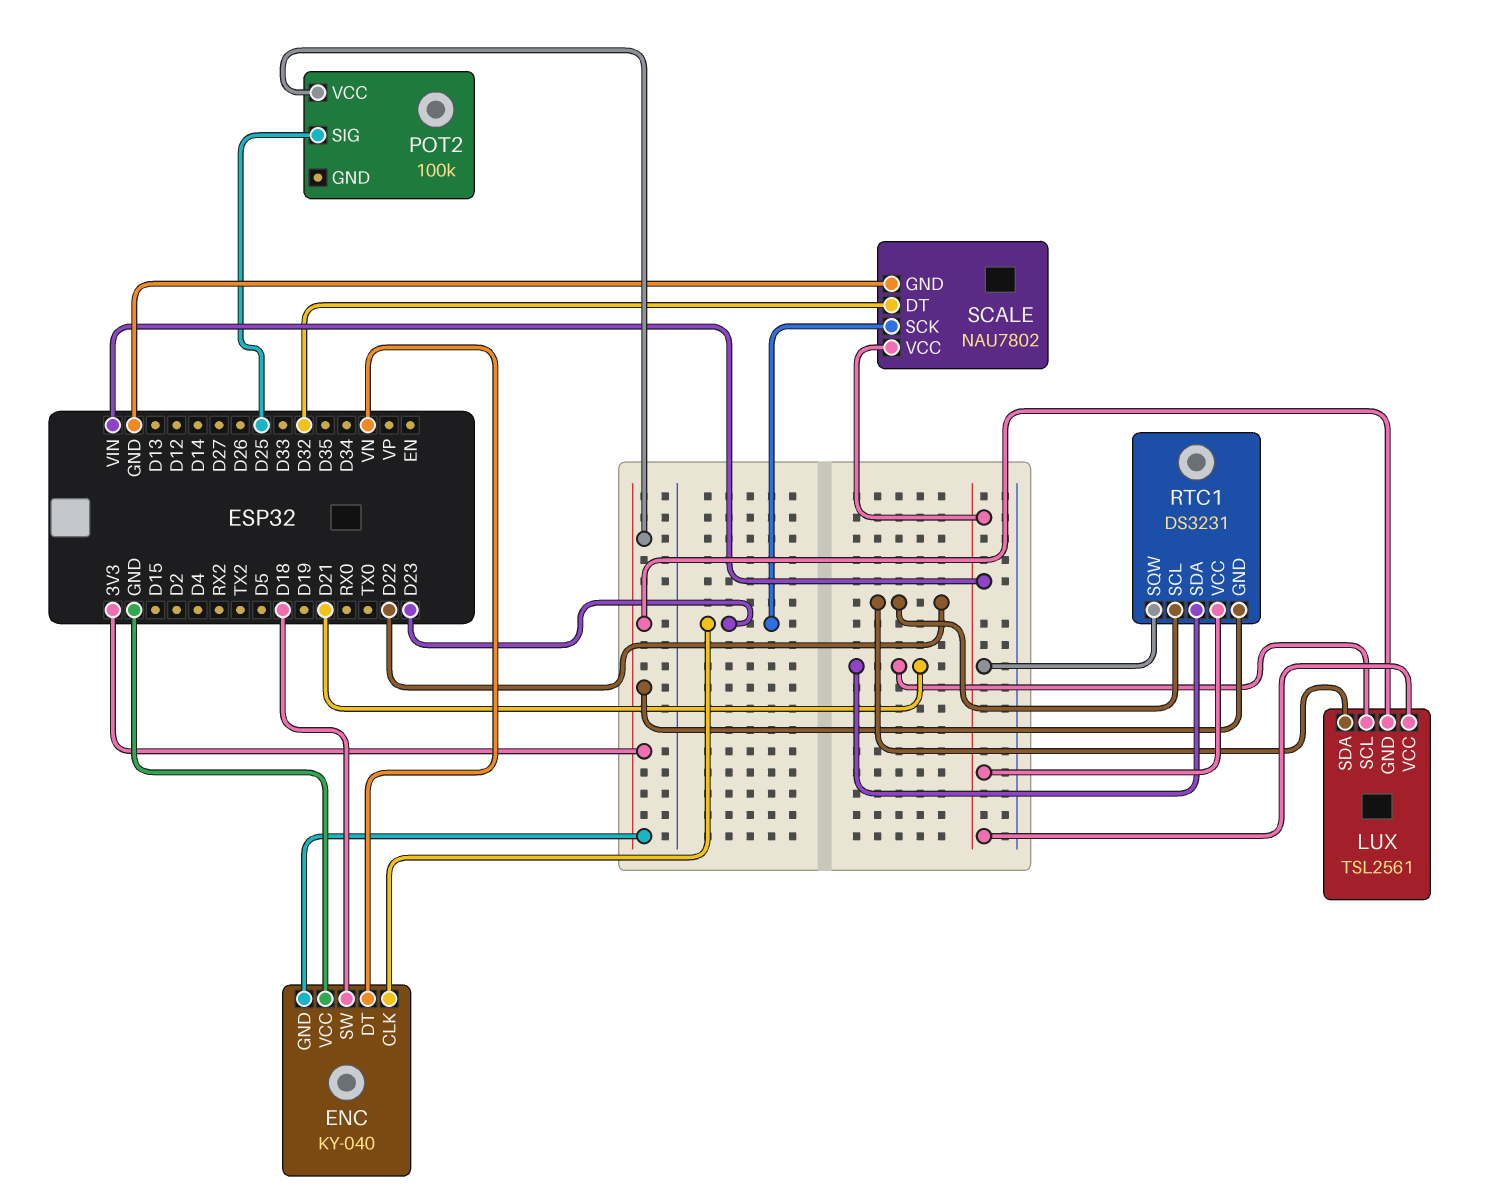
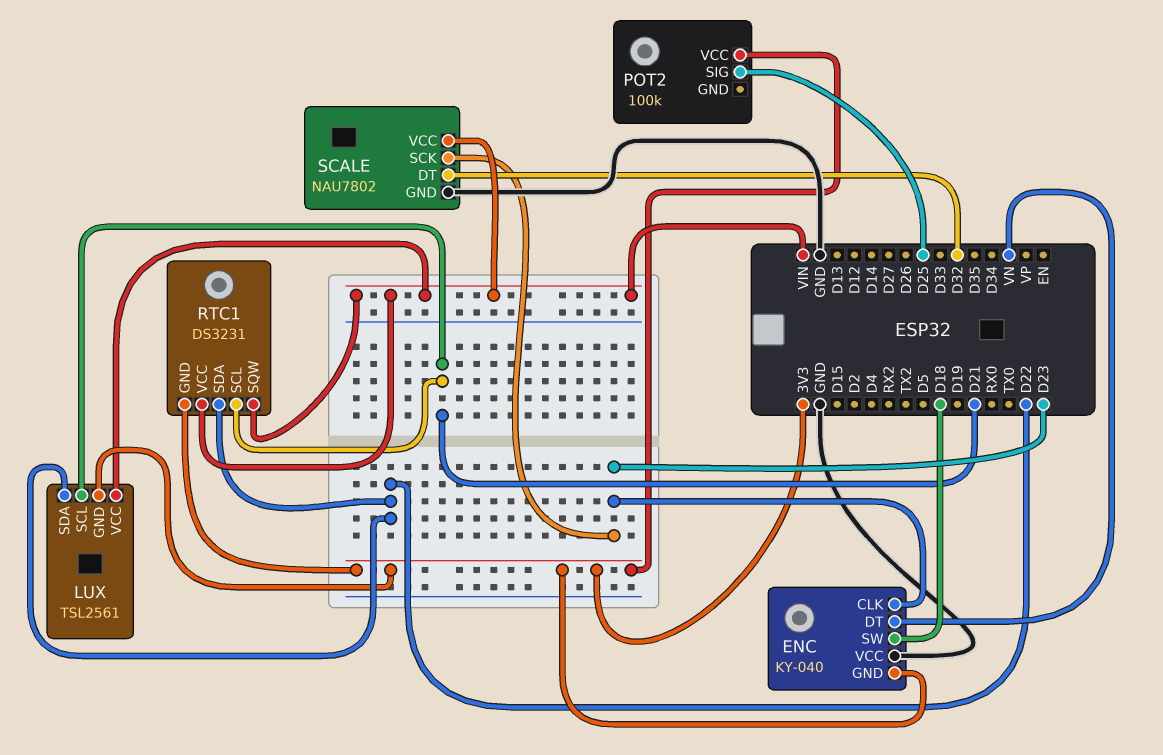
RTC1 pin SCL: D22 -> D21
RTC1 pin SDA: D21 -> D22

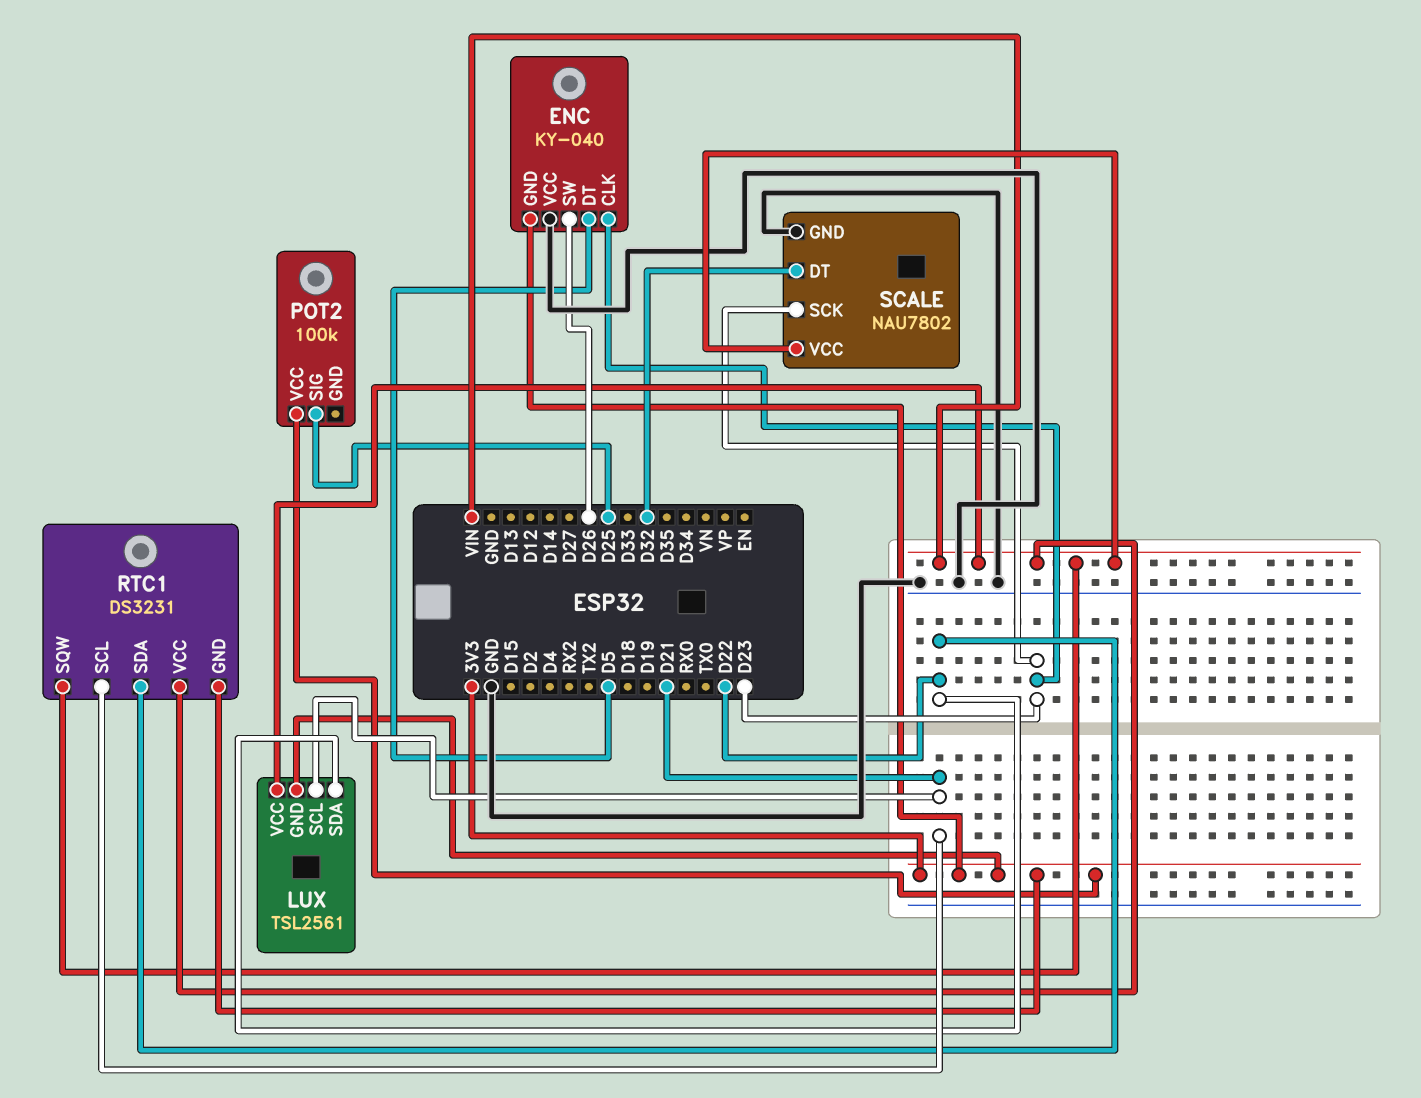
ENC pin DT: VN -> D5
ENC pin SW: D18 -> D26

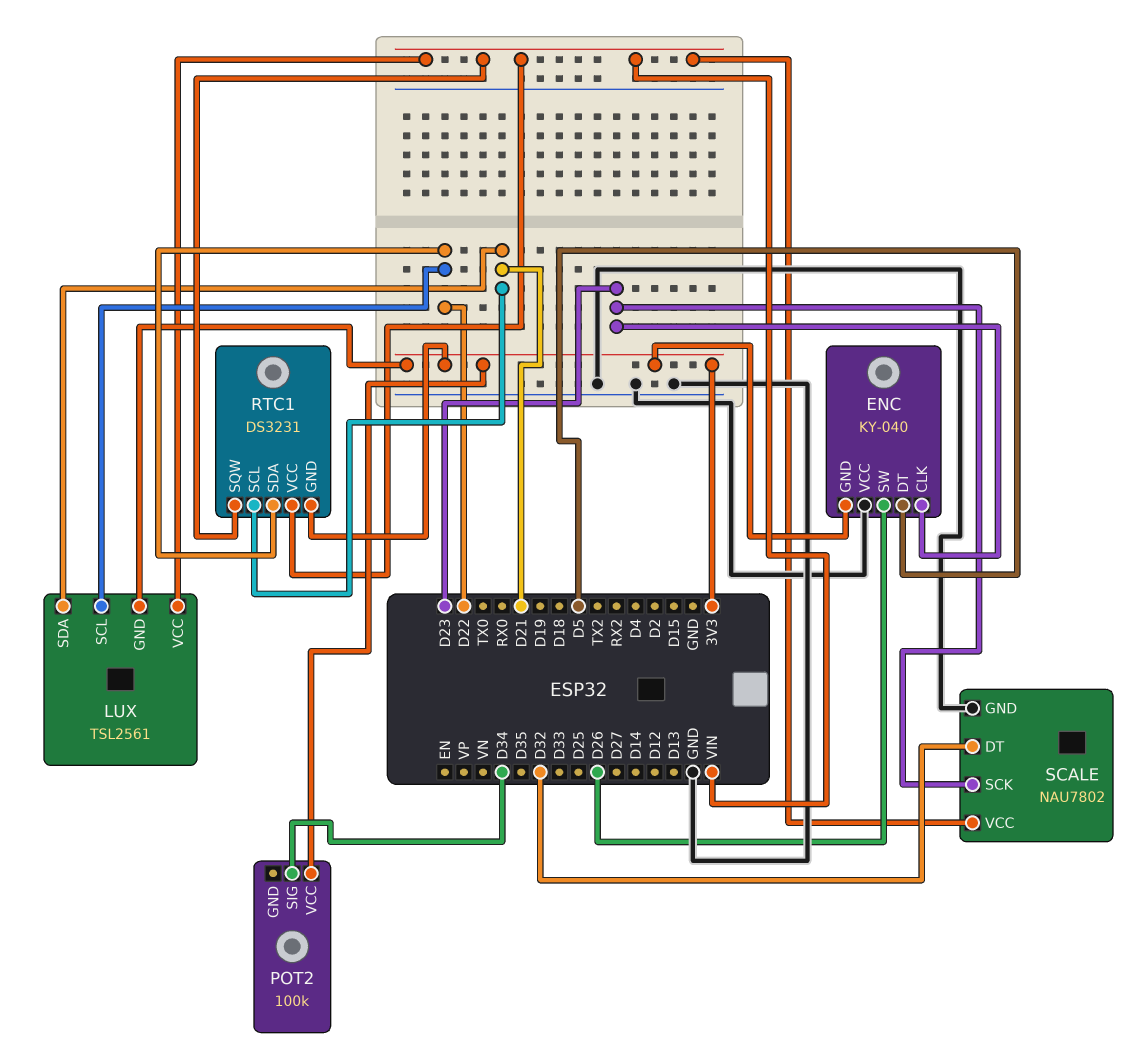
LUX pin SCL: D21 -> D22
LUX pin SDA: D22 -> D21
POT2 pin SIG: D25 -> D34

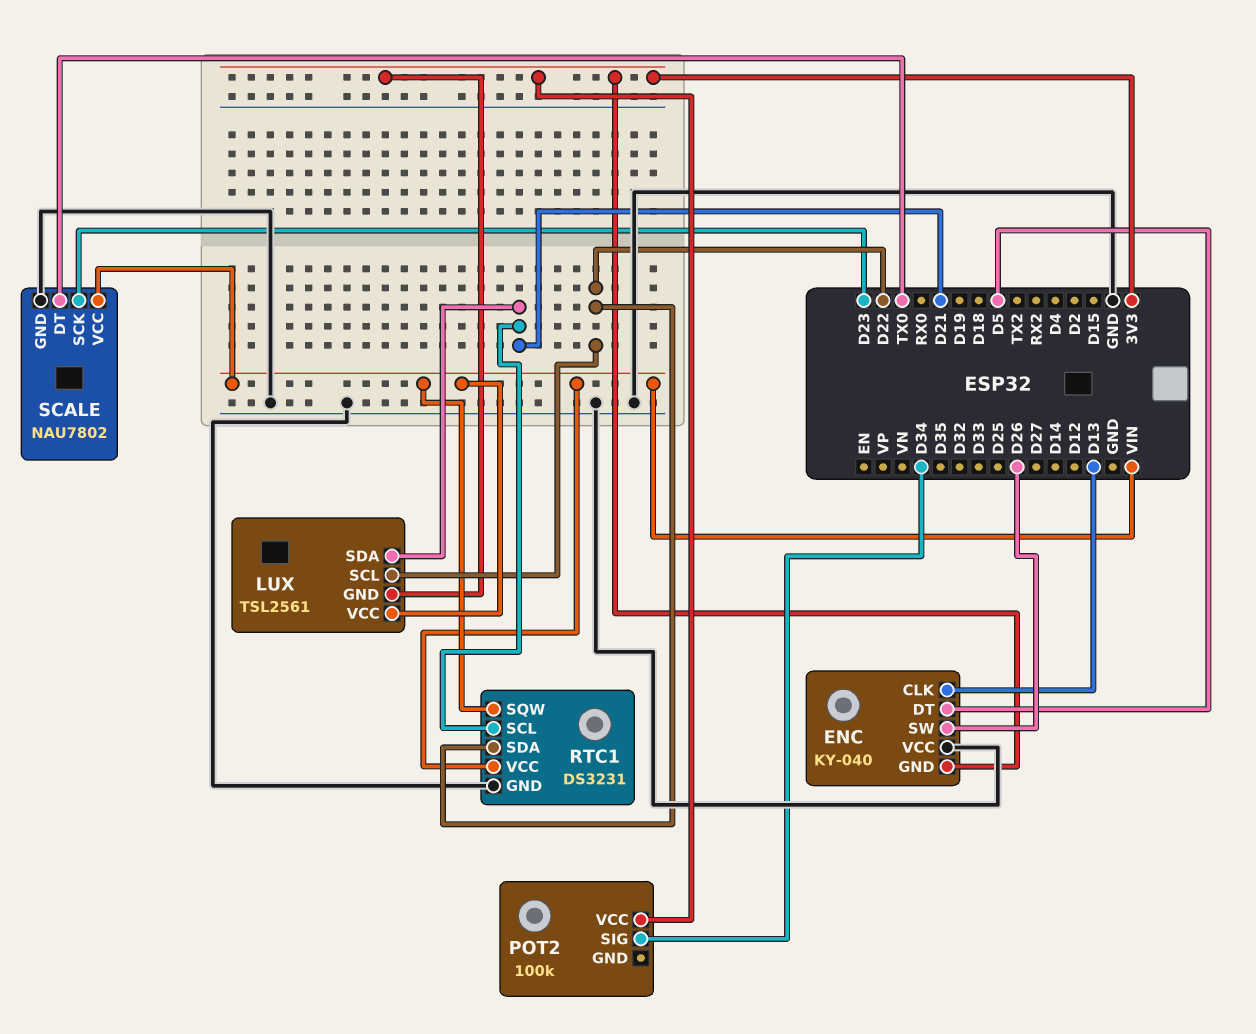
ENC pin CLK: D23 -> D13
RTC1 pin GND: 3V3 -> GND
SCALE pin DT: D32 -> TX0

